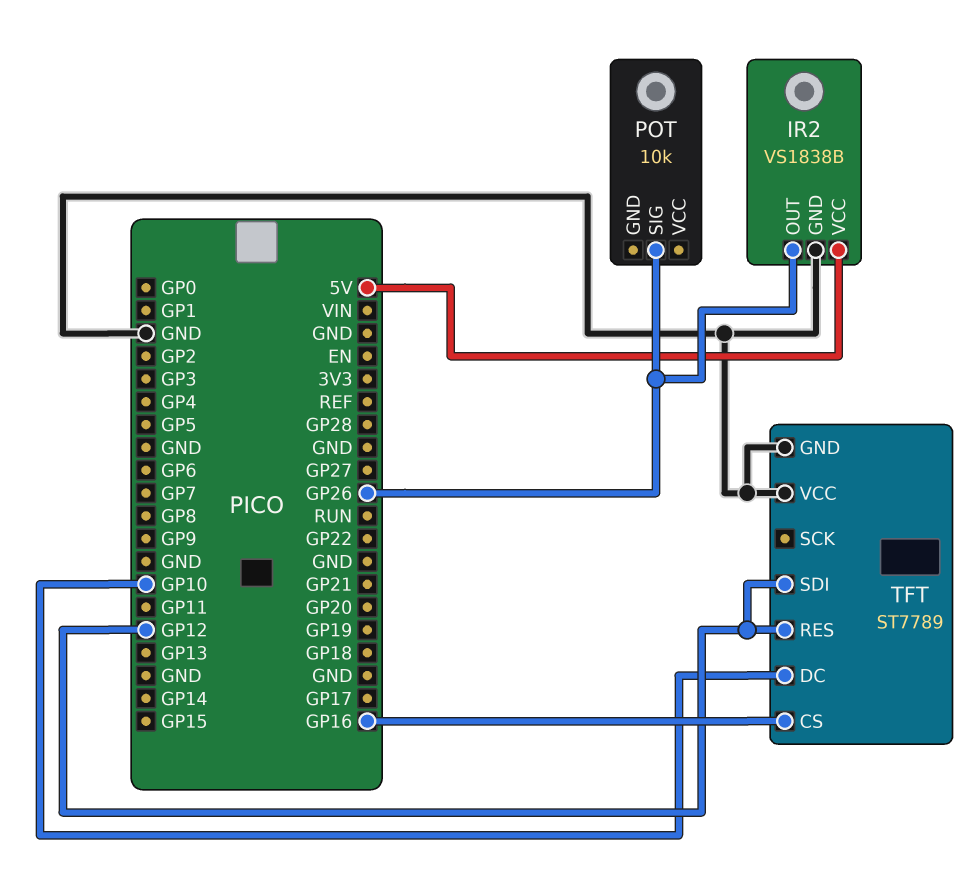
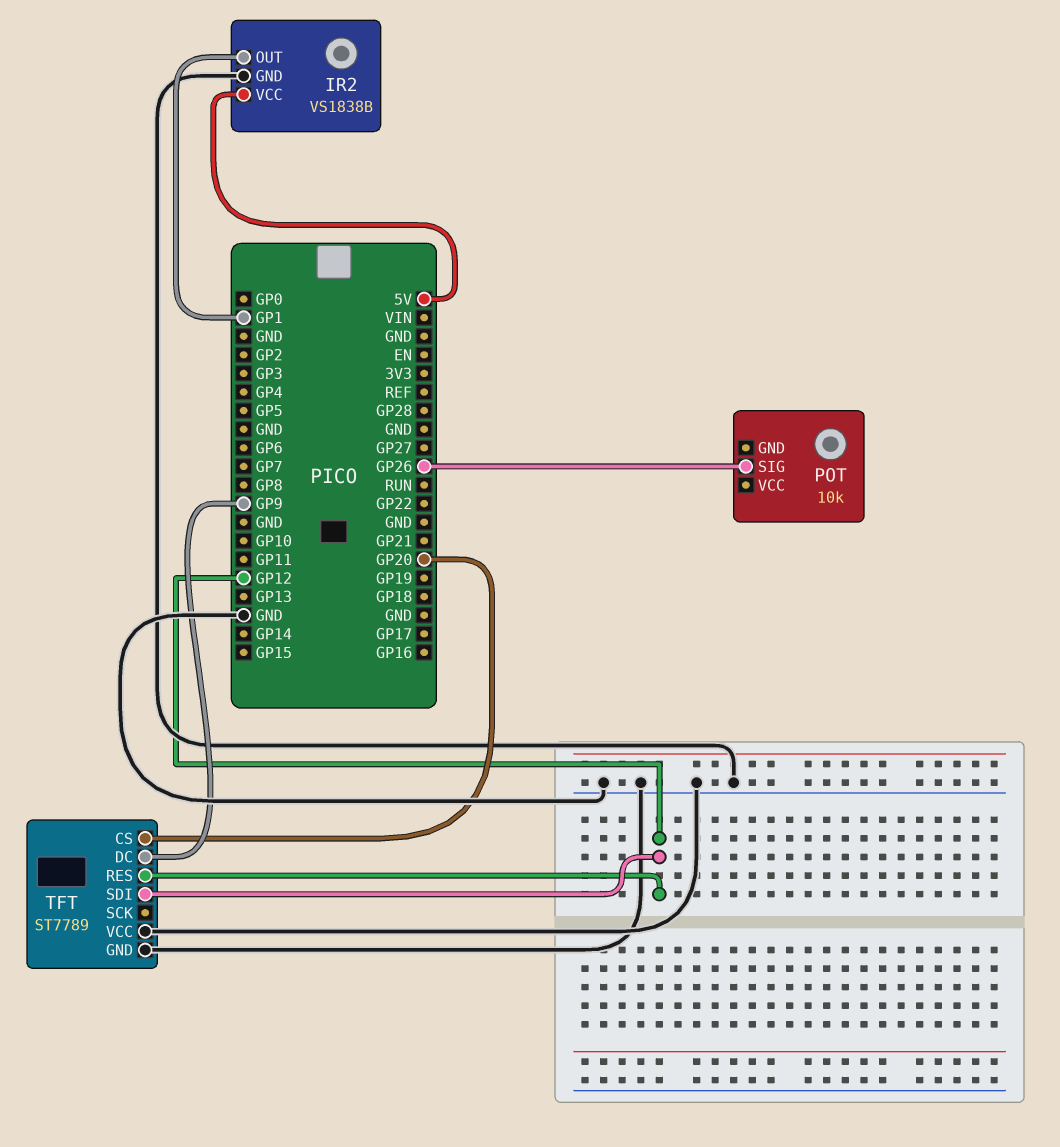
IR2 pin OUT: GP26 -> GP1
TFT pin CS: GP16 -> GP20
TFT pin DC: GP10 -> GP9

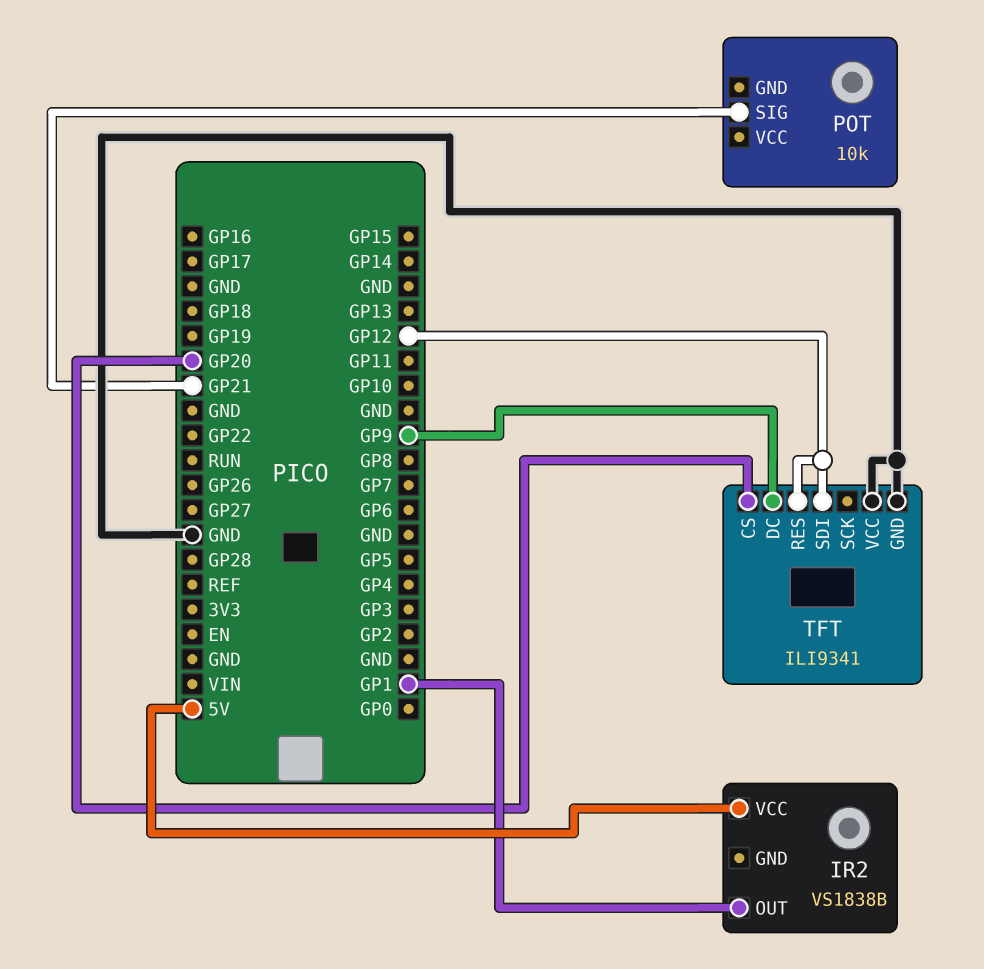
IR2 pin GND: GND -> none
POT pin SIG: GP26 -> GP21
TFT: ST7789 -> ILI9341

